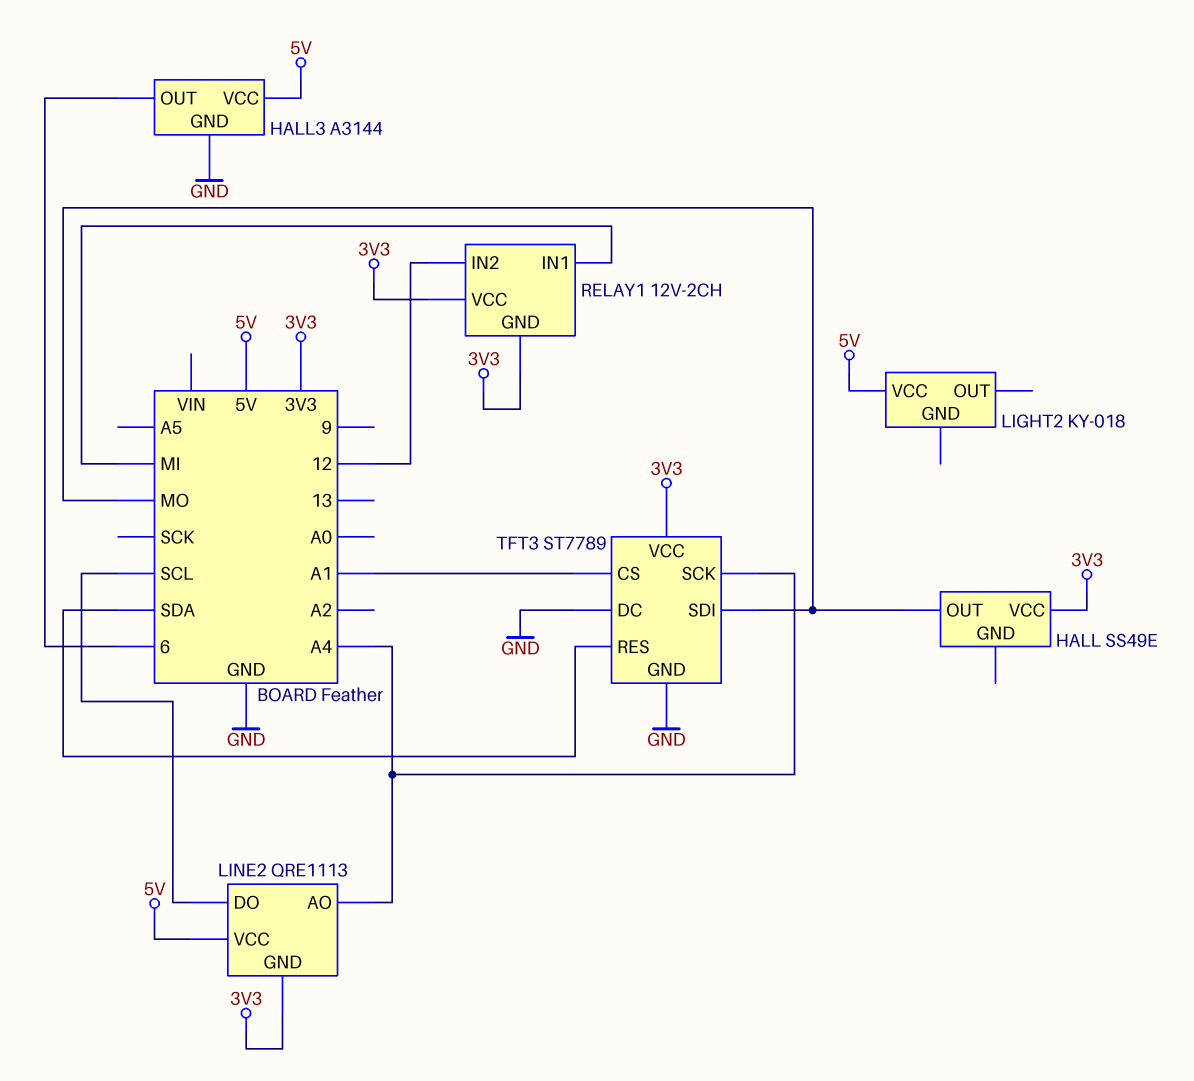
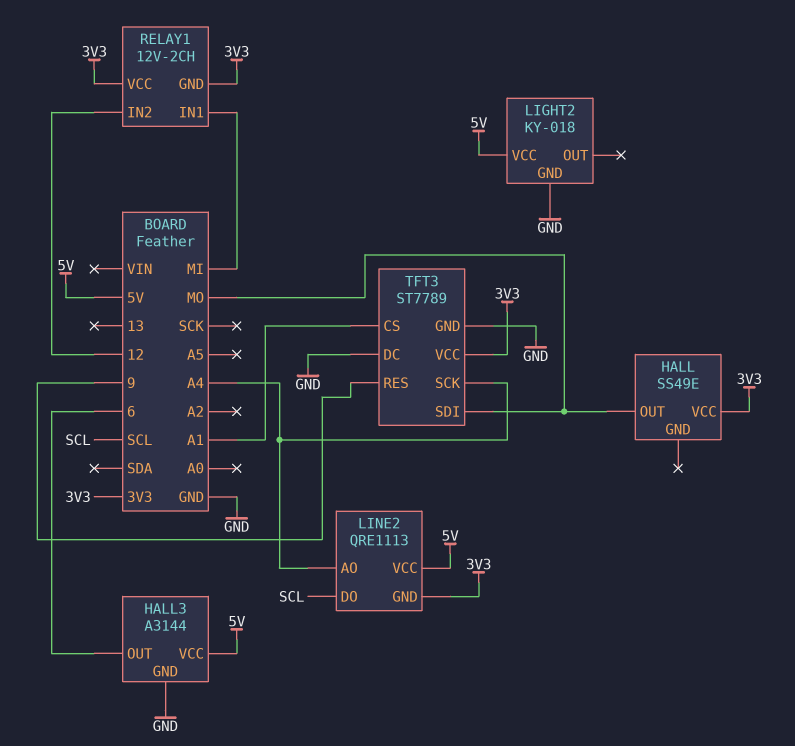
LIGHT2 pin GND: none -> GND
TFT3 pin RES: SDA -> 9

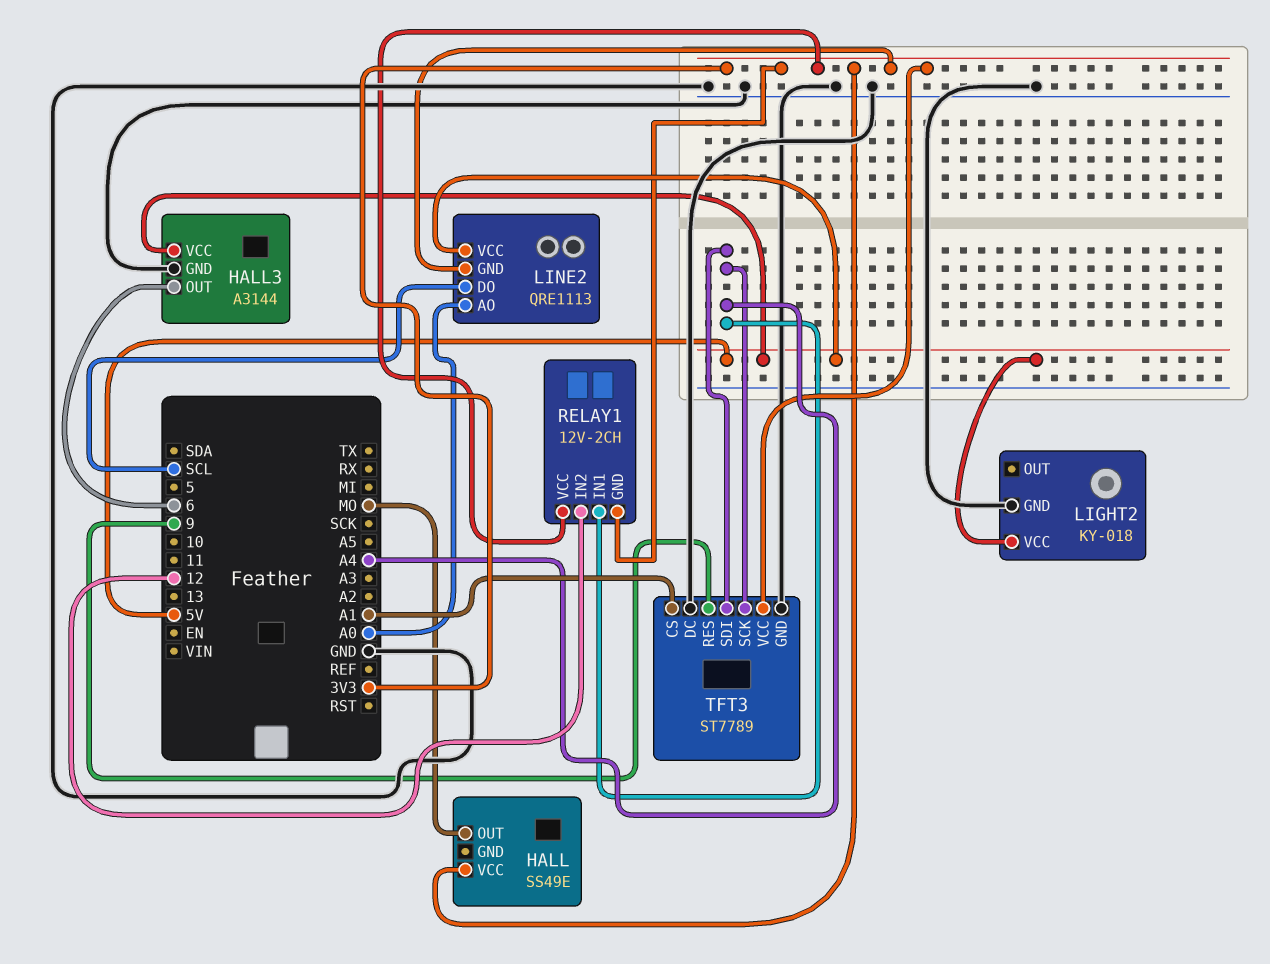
LINE2 pin AO: A4 -> A0
RELAY1 pin IN1: MI -> A4
TFT3 pin SDI: MO -> A4

